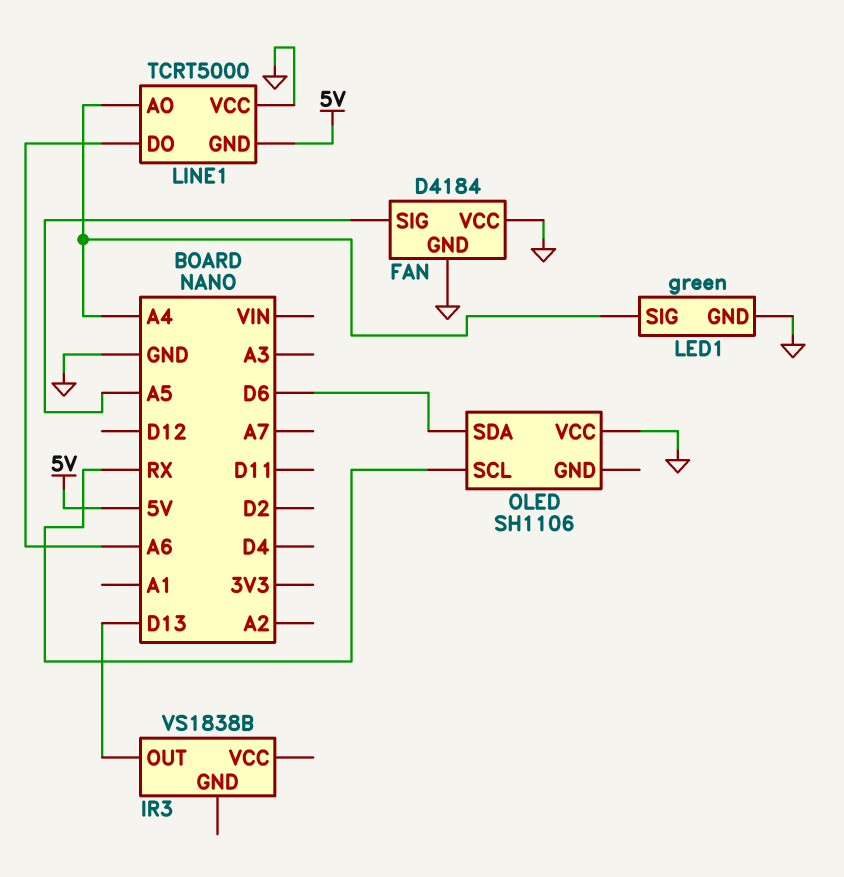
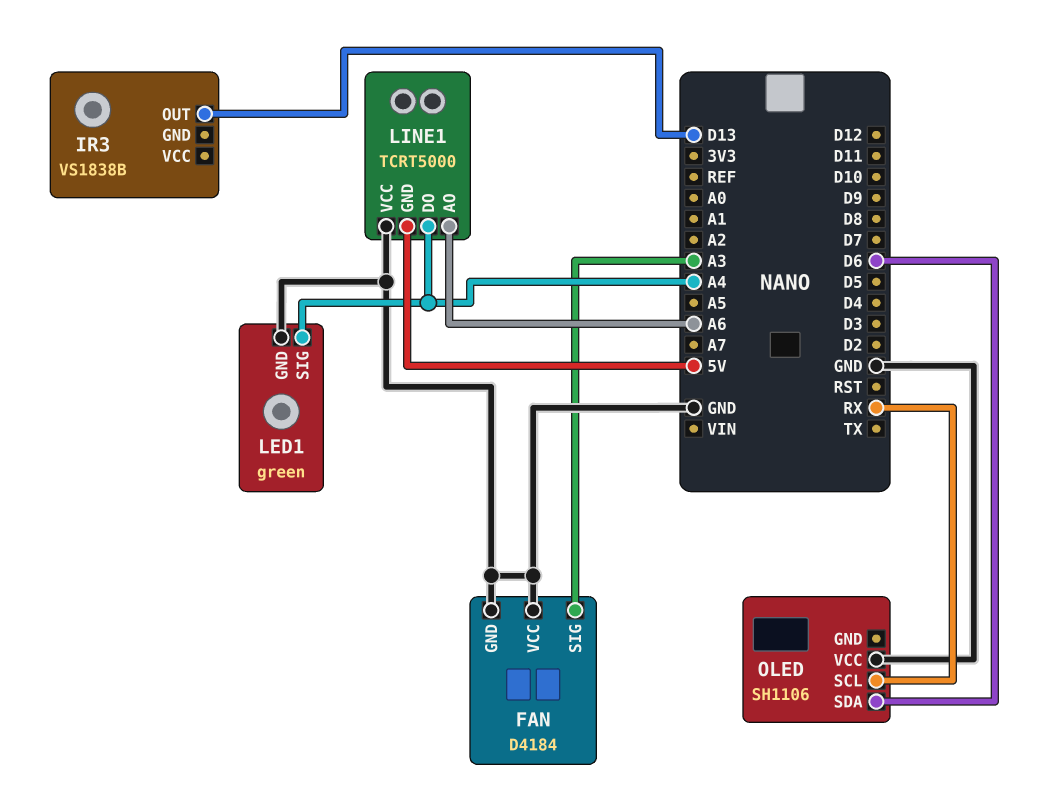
FAN pin SIG: A5 -> A3
LINE1 pin AO: A4 -> A6
LINE1 pin DO: A6 -> A4

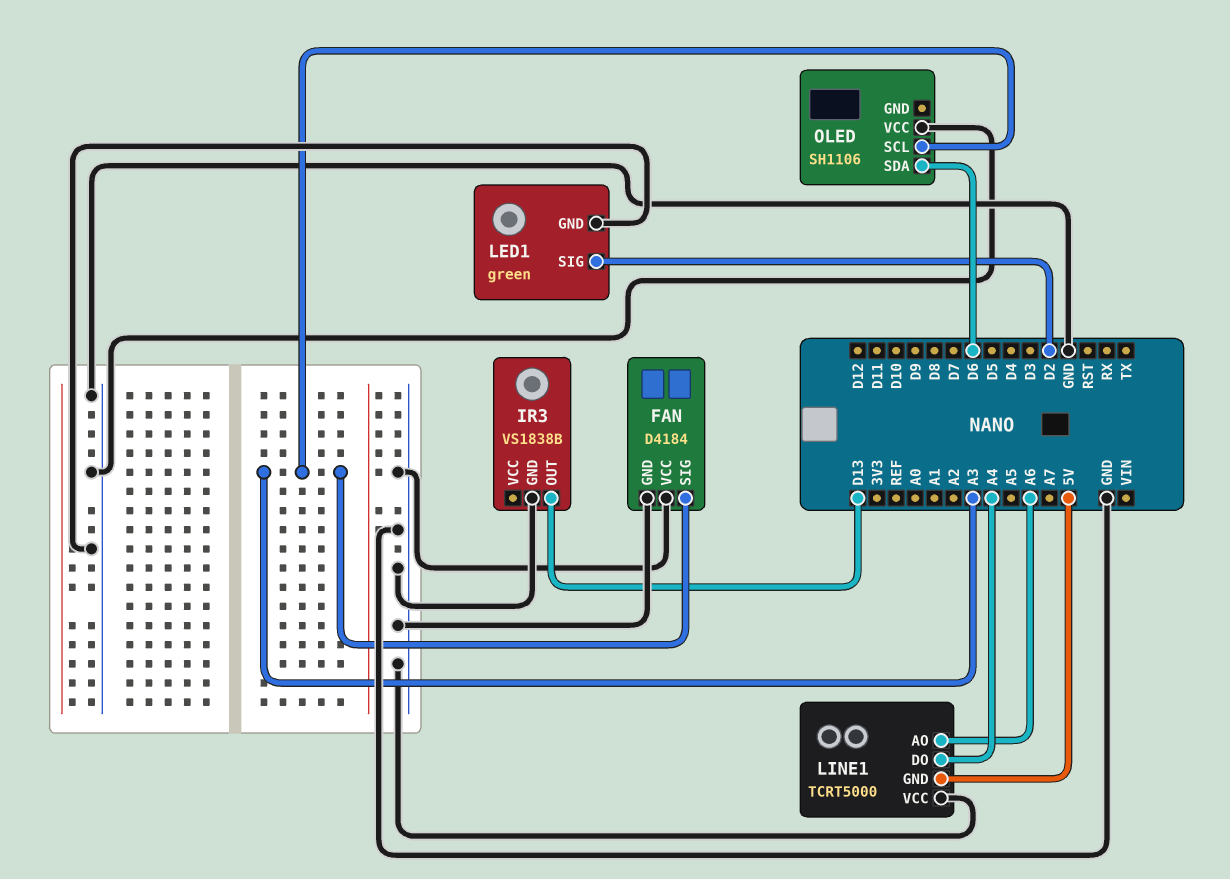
IR3 pin GND: none -> GND
LED1 pin SIG: A4 -> D2
OLED pin SCL: RX -> A3

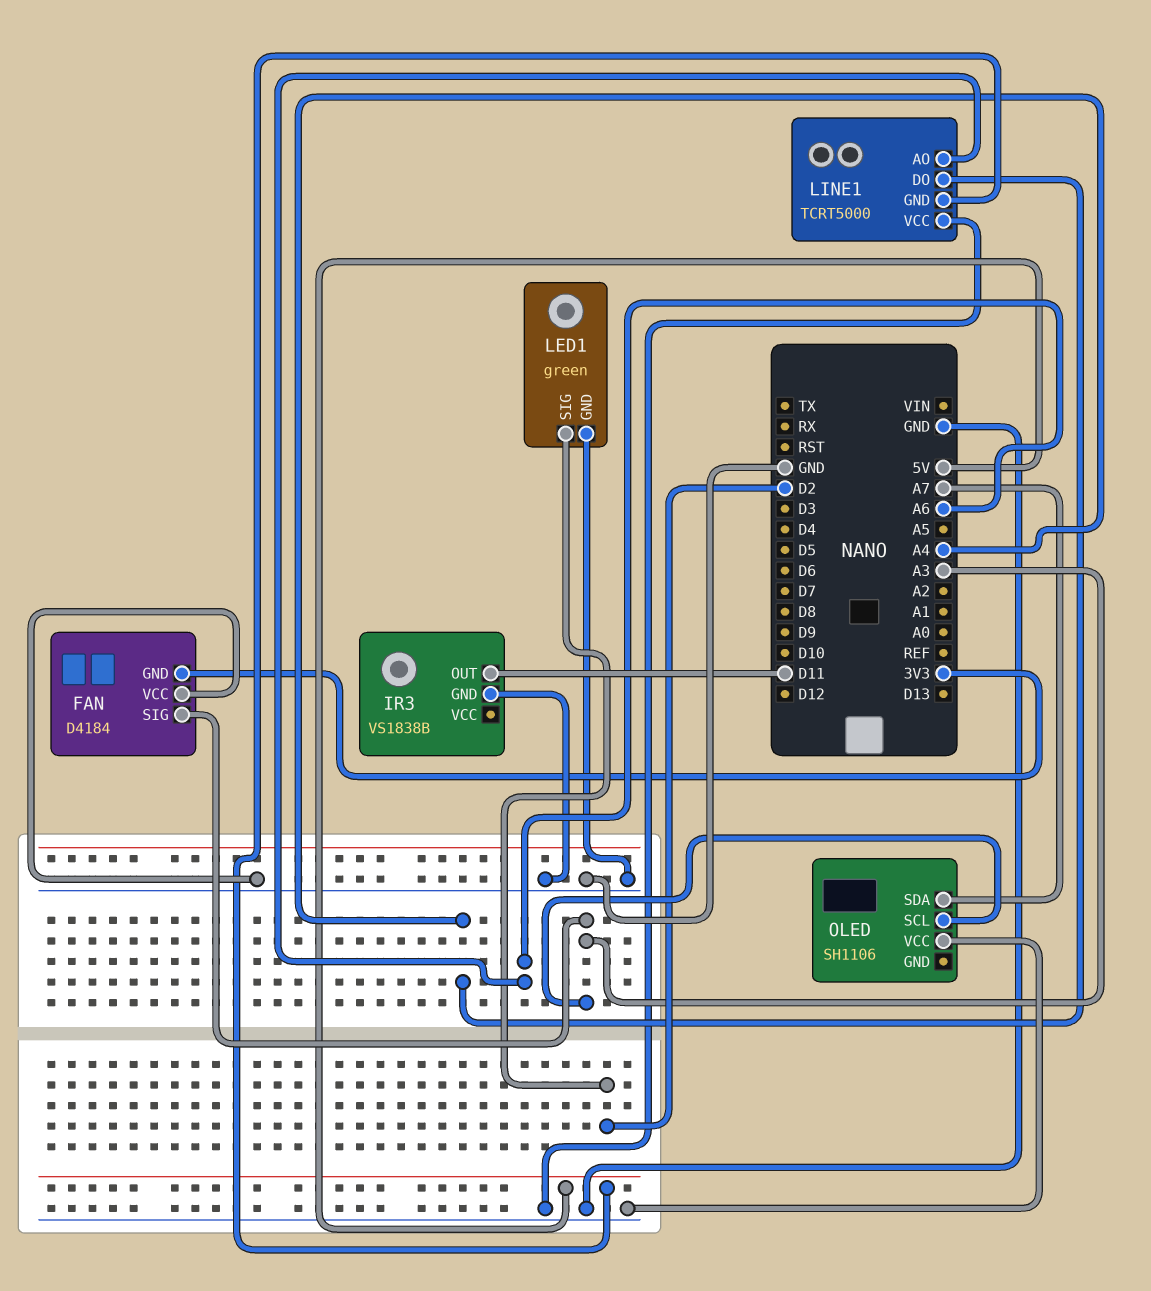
FAN pin GND: GND -> 3V3
IR3 pin OUT: D13 -> D11
OLED pin SDA: D6 -> A7

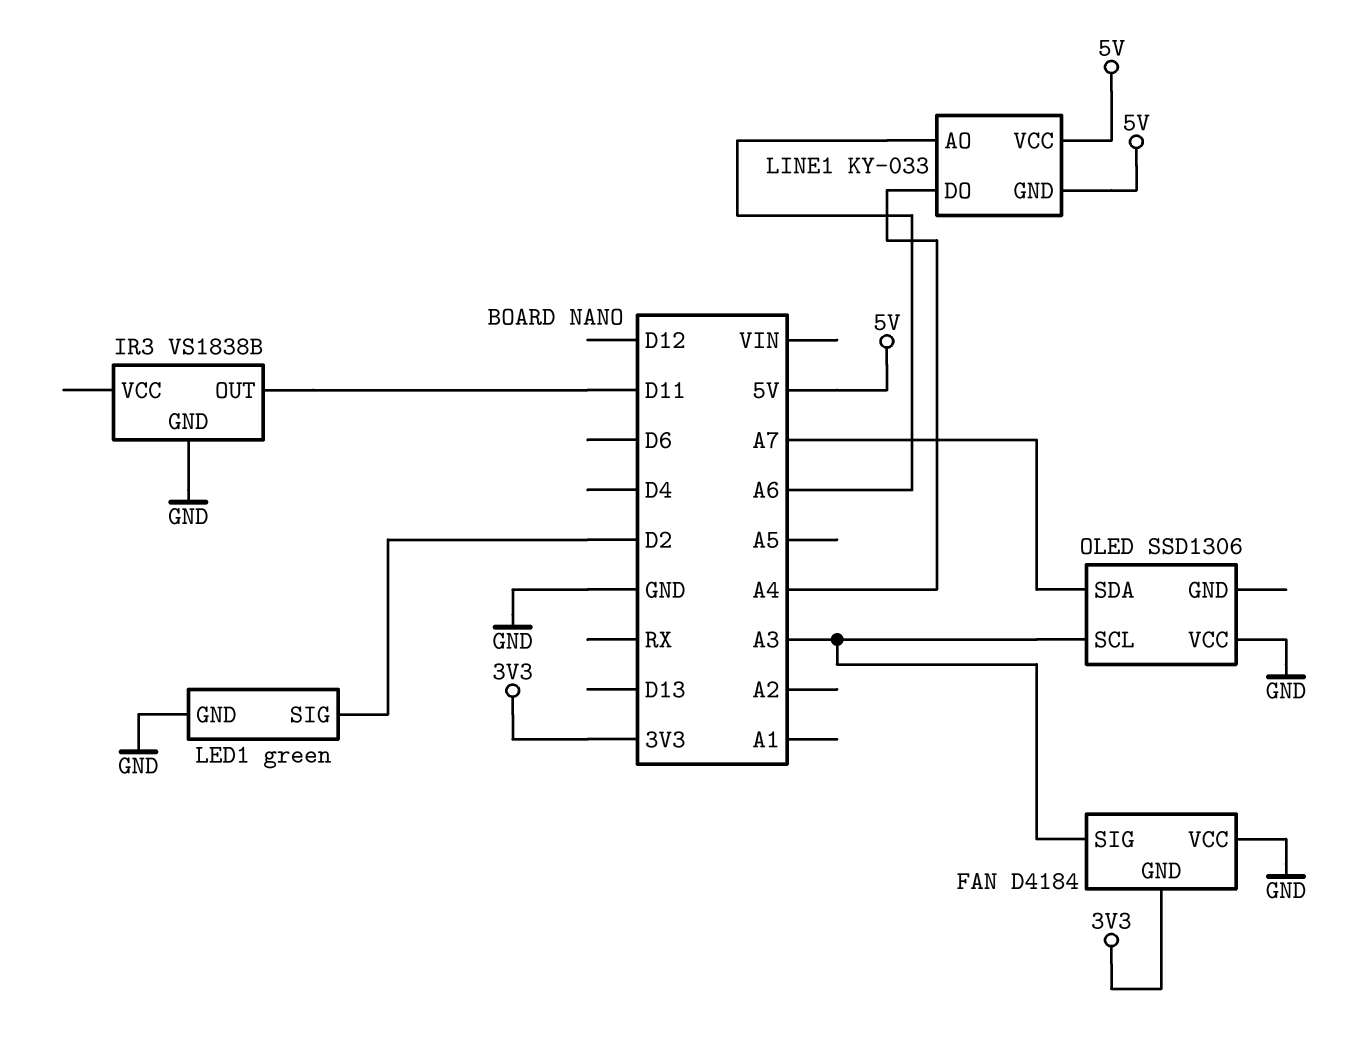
LINE1: TCRT5000 -> KY-033
LINE1 pin VCC: GND -> 5V
OLED: SH1106 -> SSD1306

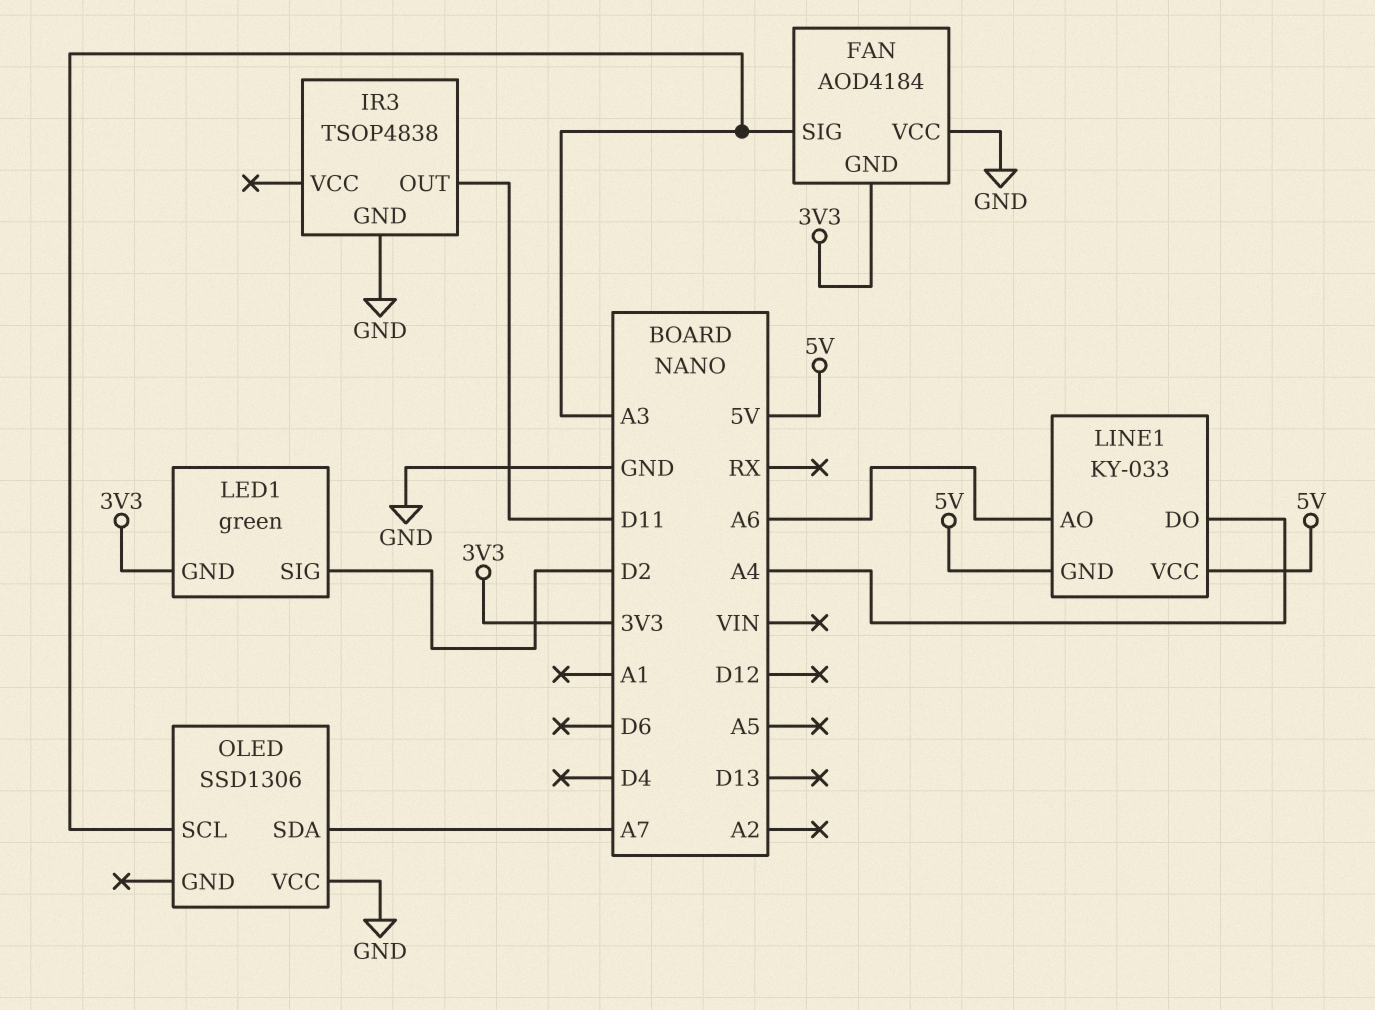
FAN: D4184 -> AOD4184
IR3: VS1838B -> TSOP4838
LED1 pin GND: GND -> 3V3

